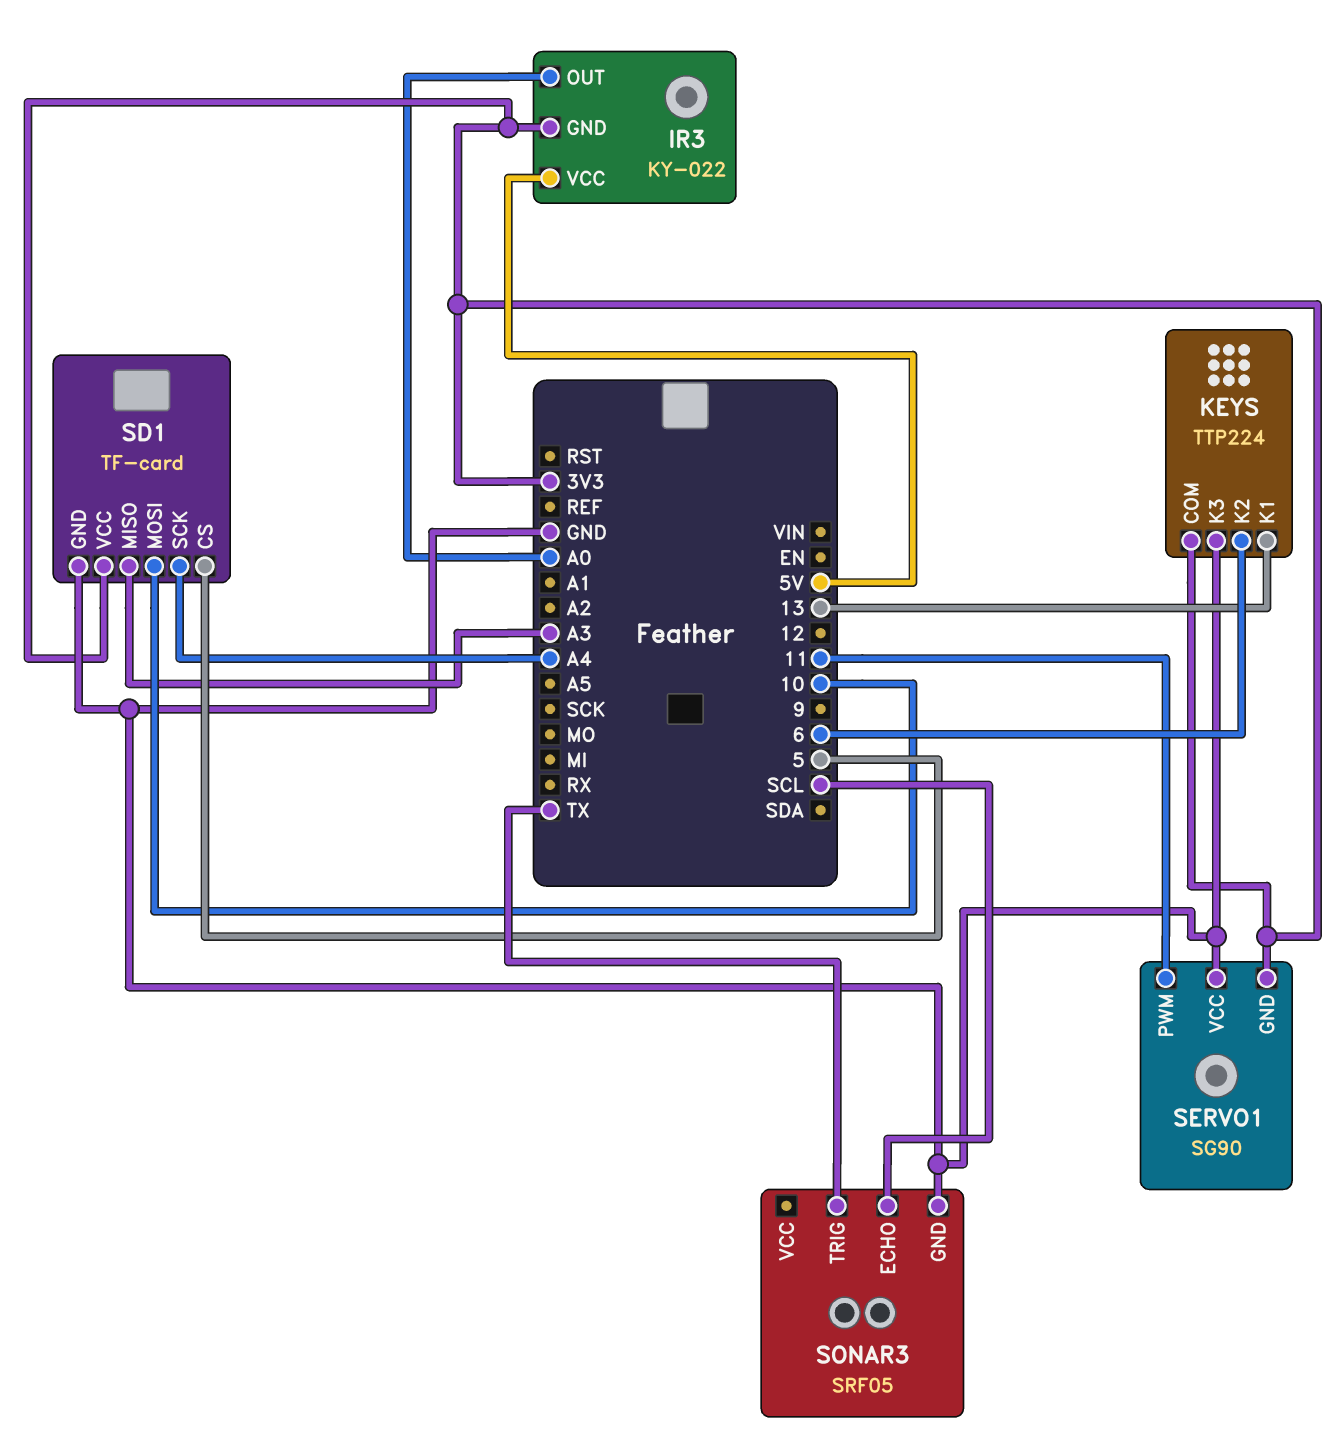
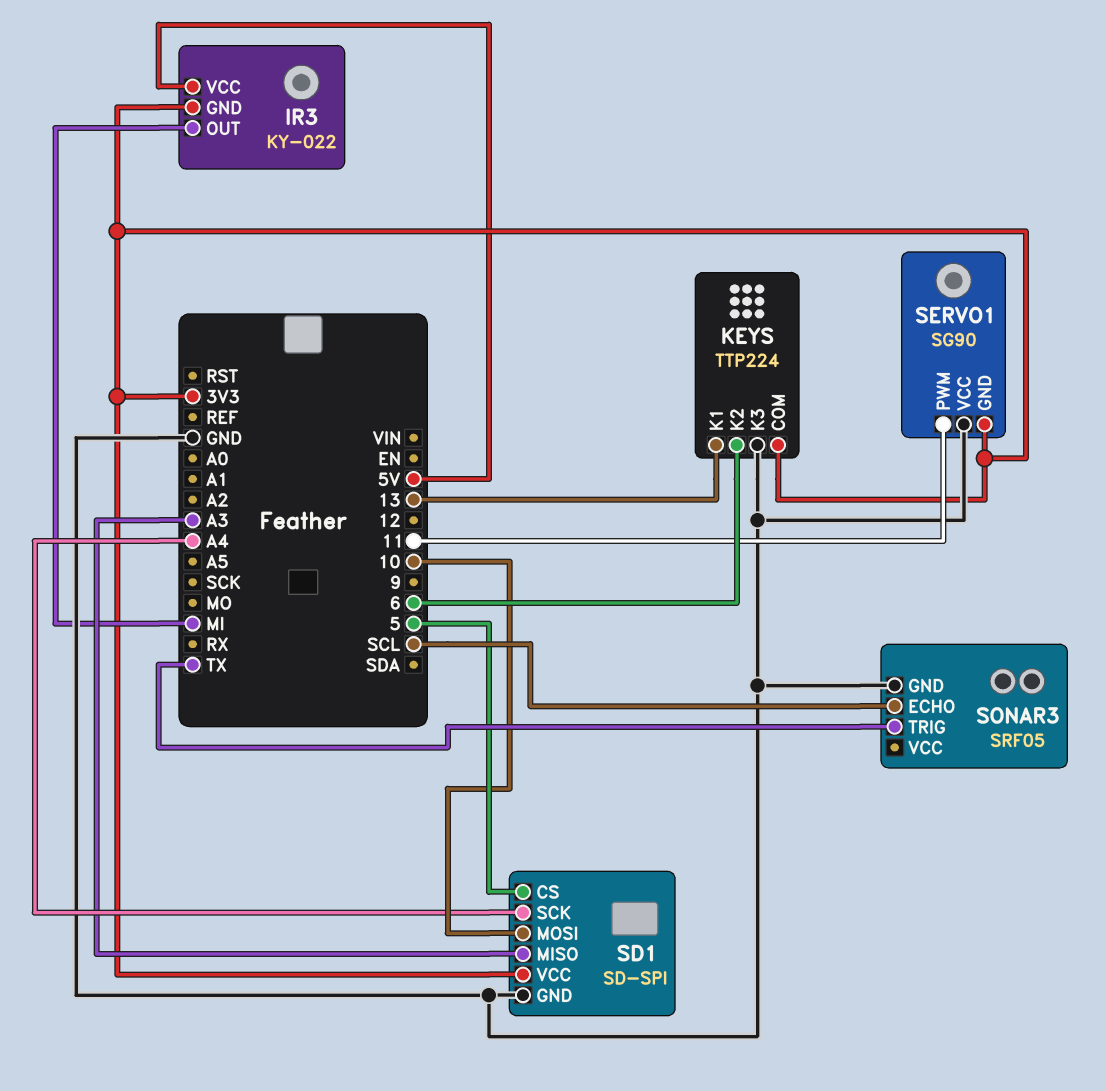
IR3 pin OUT: A0 -> MI
SD1: TF-card -> SD-SPI

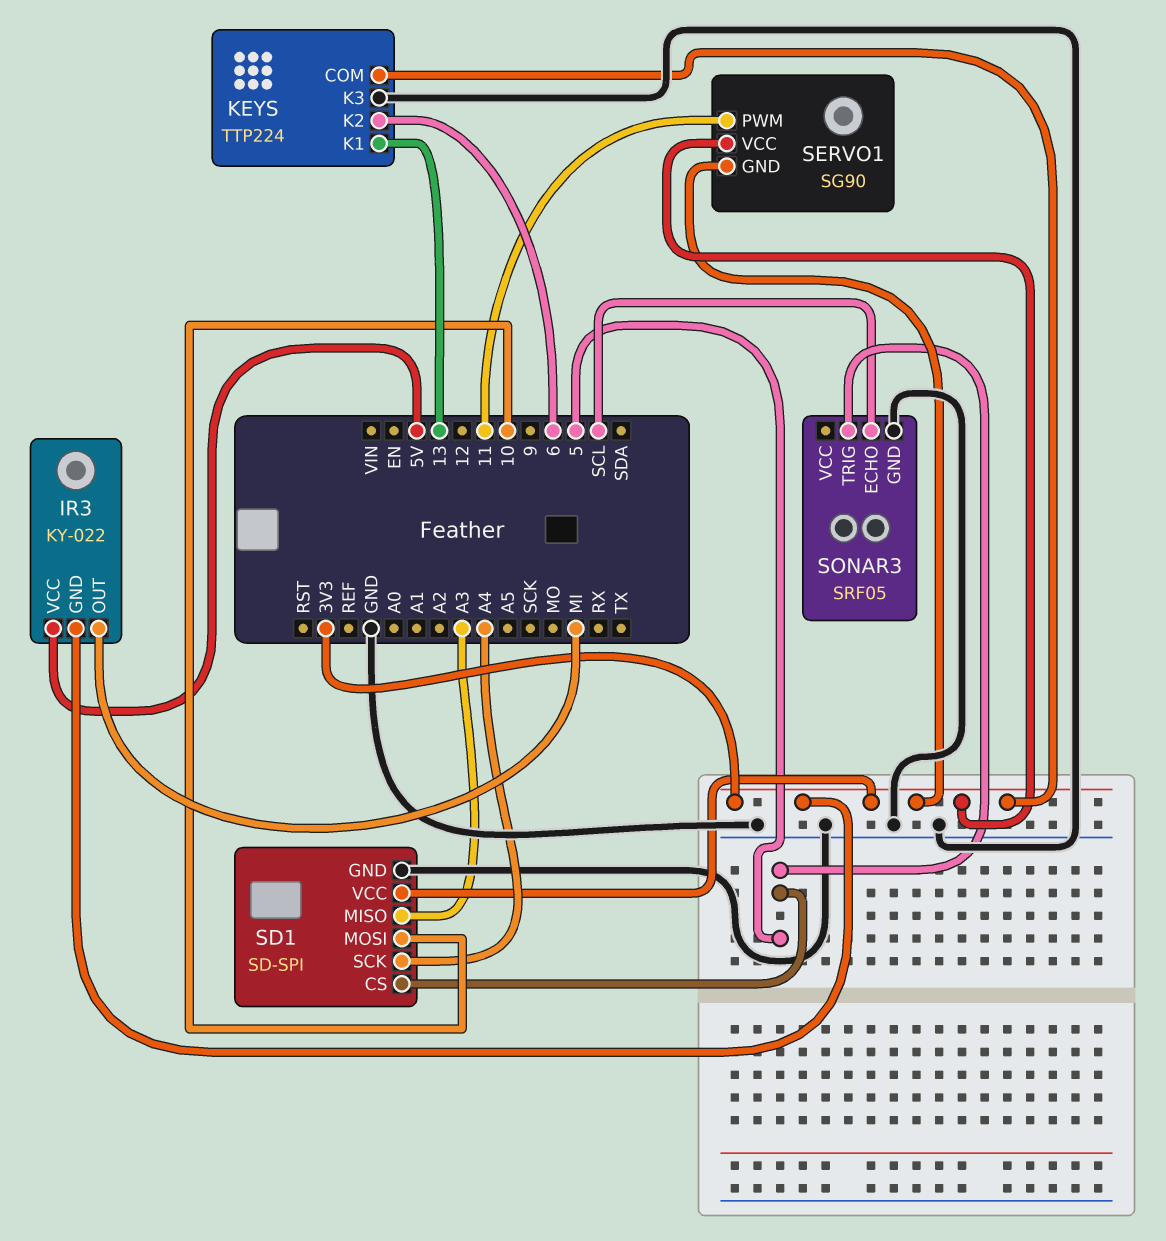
SERVO1 pin VCC: GND -> 3V3
SONAR3 pin TRIG: TX -> 5

